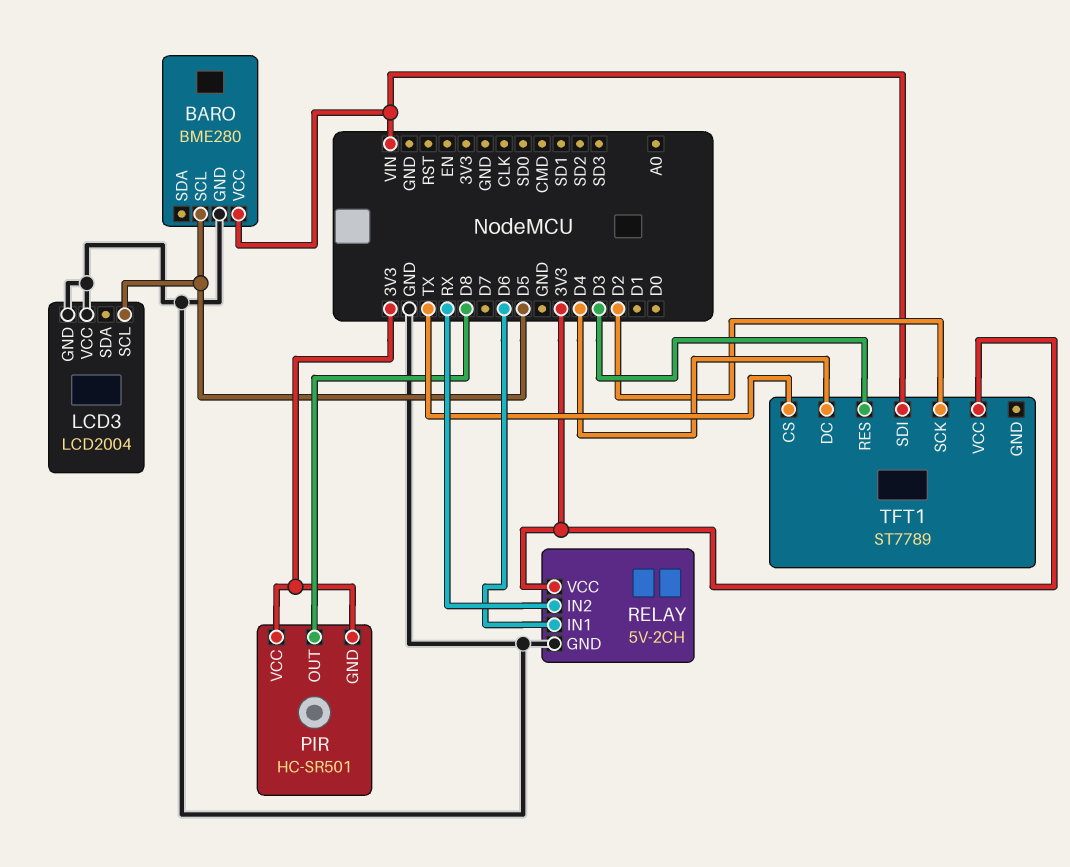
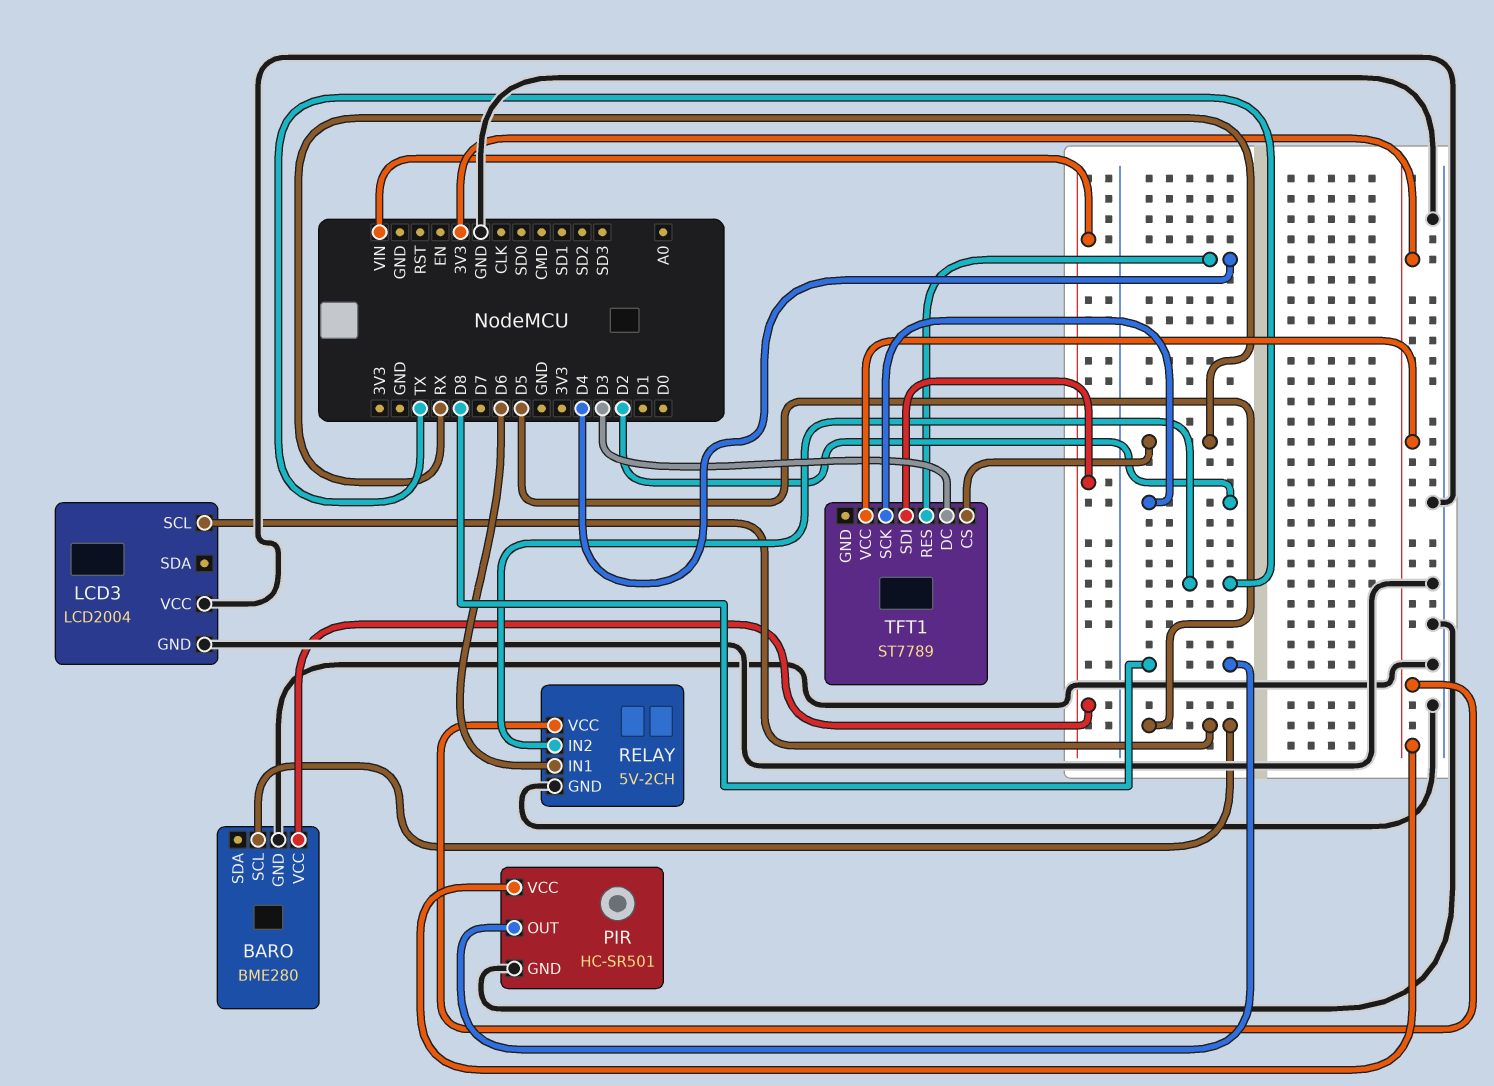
PIR pin GND: 3V3 -> GND
RELAY pin IN2: RX -> TX
TFT1 pin CS: TX -> RX
TFT1 pin DC: D4 -> D3
TFT1 pin RES: D3 -> D4

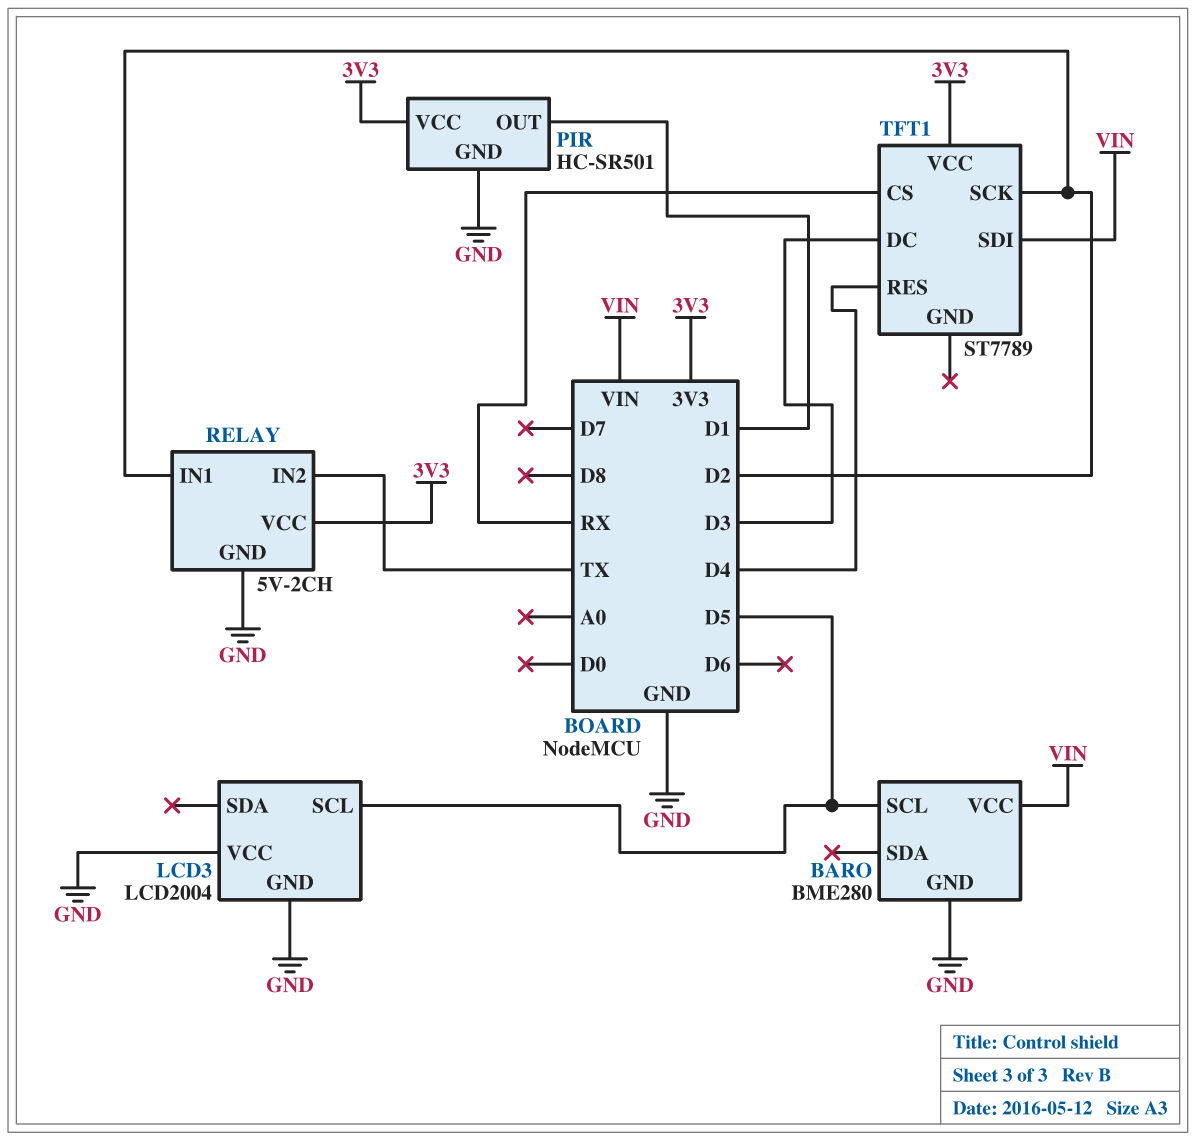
PIR pin OUT: D8 -> D1
RELAY pin IN1: D6 -> D2

